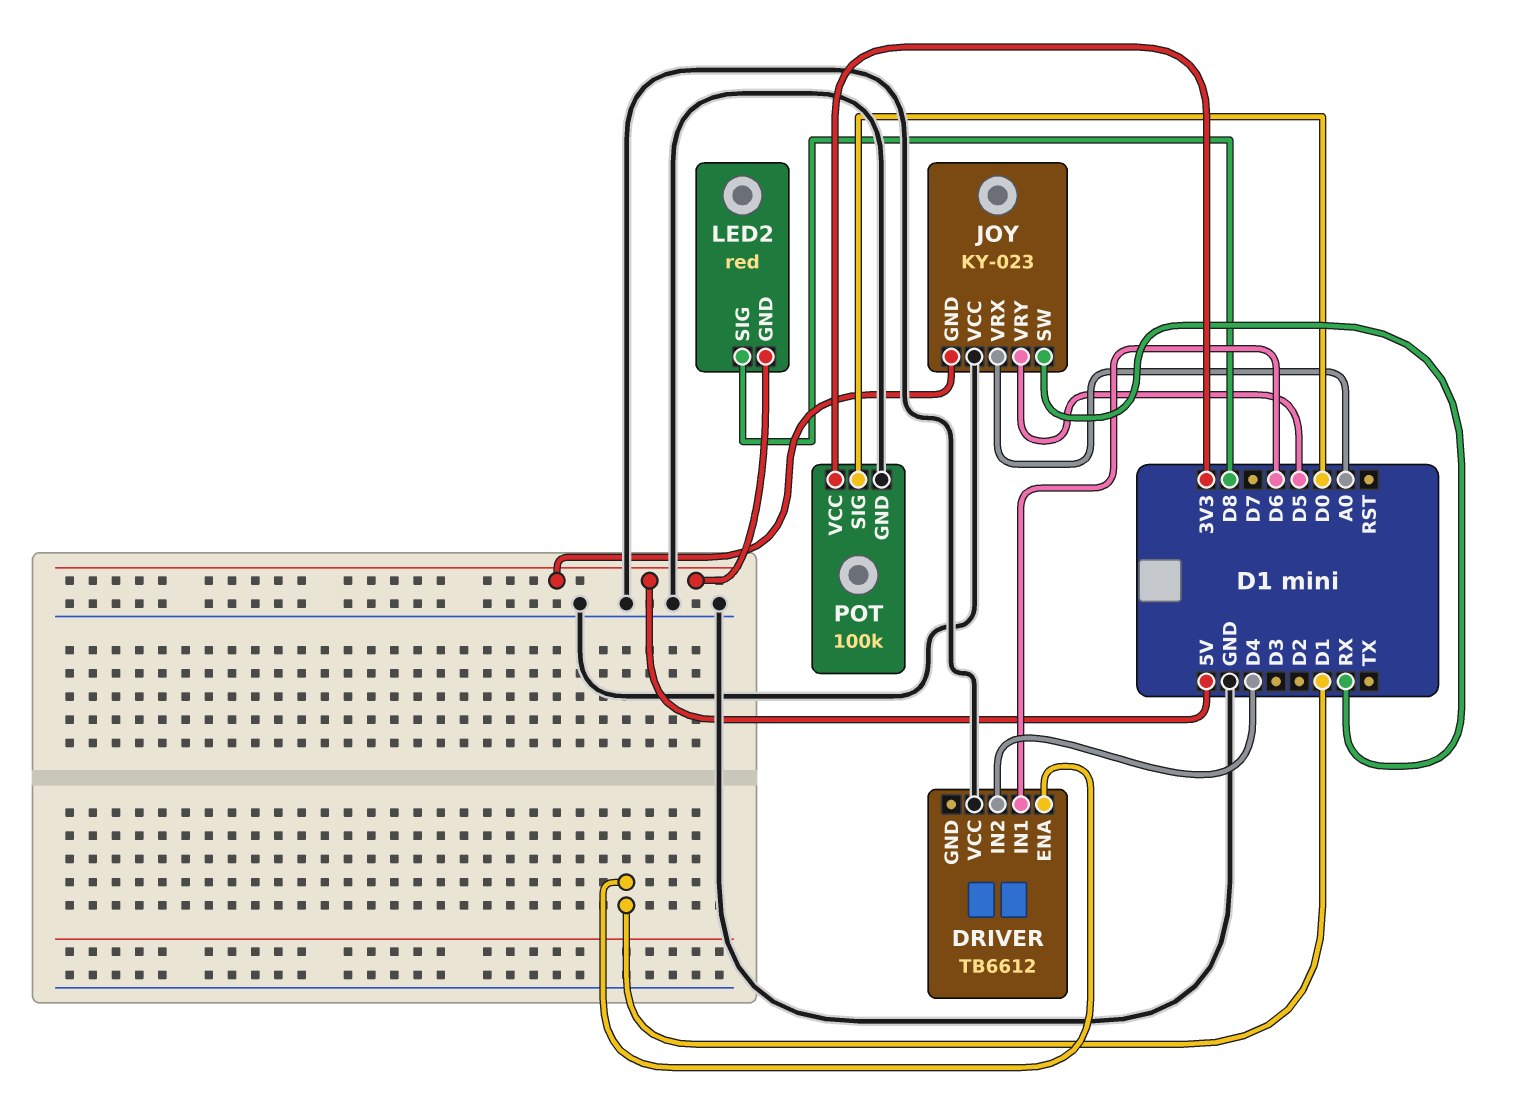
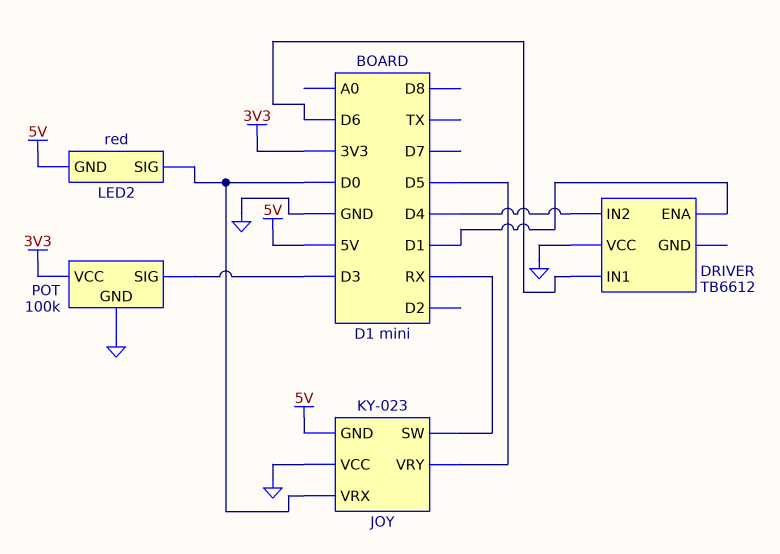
JOY pin VRX: A0 -> D0
LED2 pin SIG: D8 -> D0
POT pin SIG: D0 -> D3

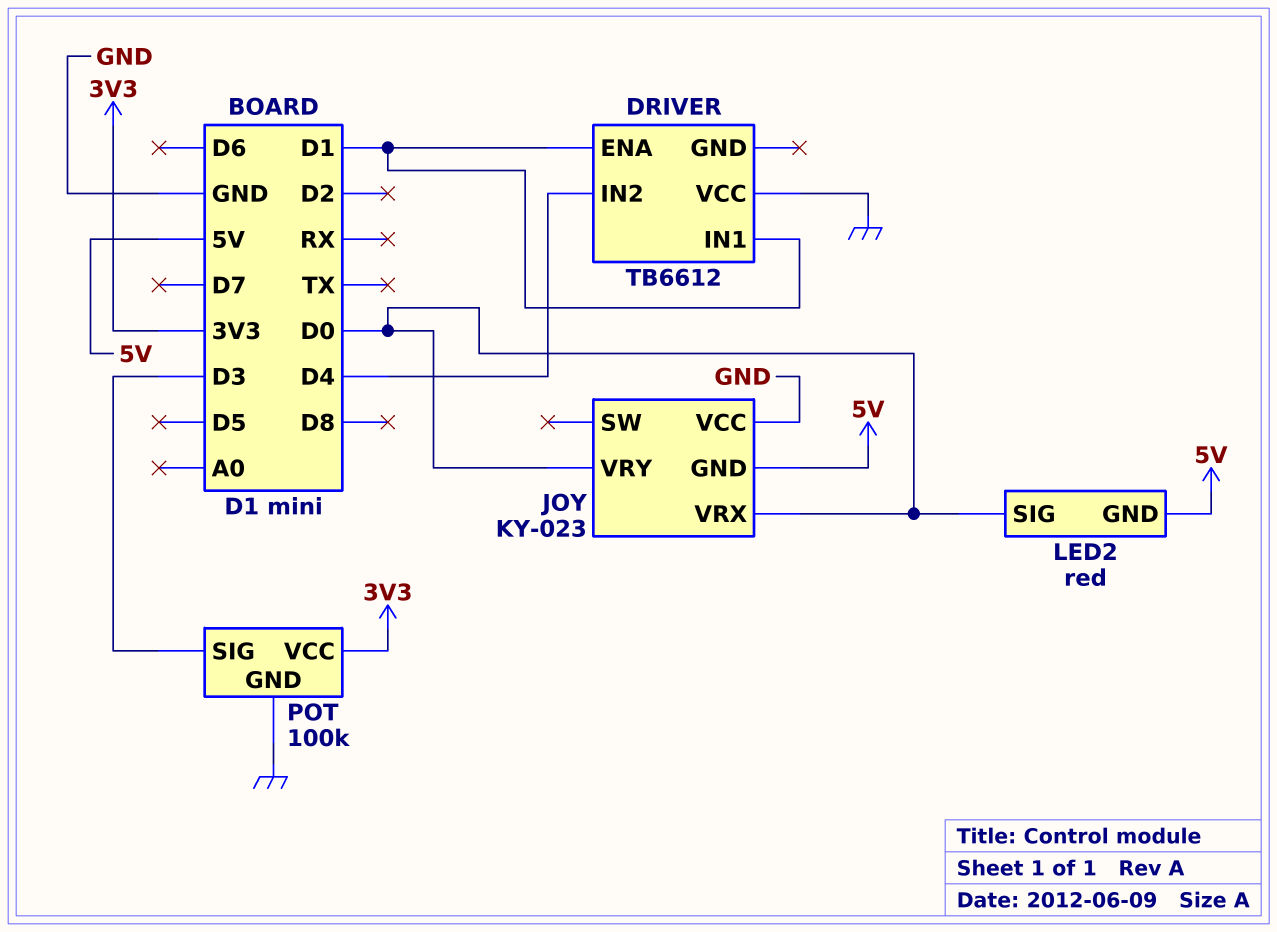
DRIVER pin IN1: D6 -> D1
JOY pin SW: RX -> none
JOY pin VRY: D5 -> D0

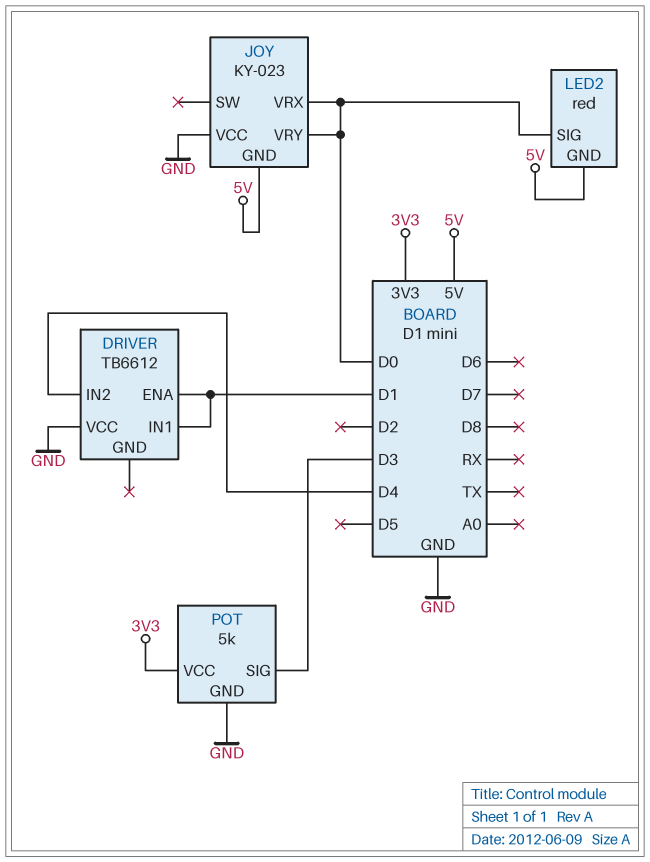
POT: 100k -> 5k

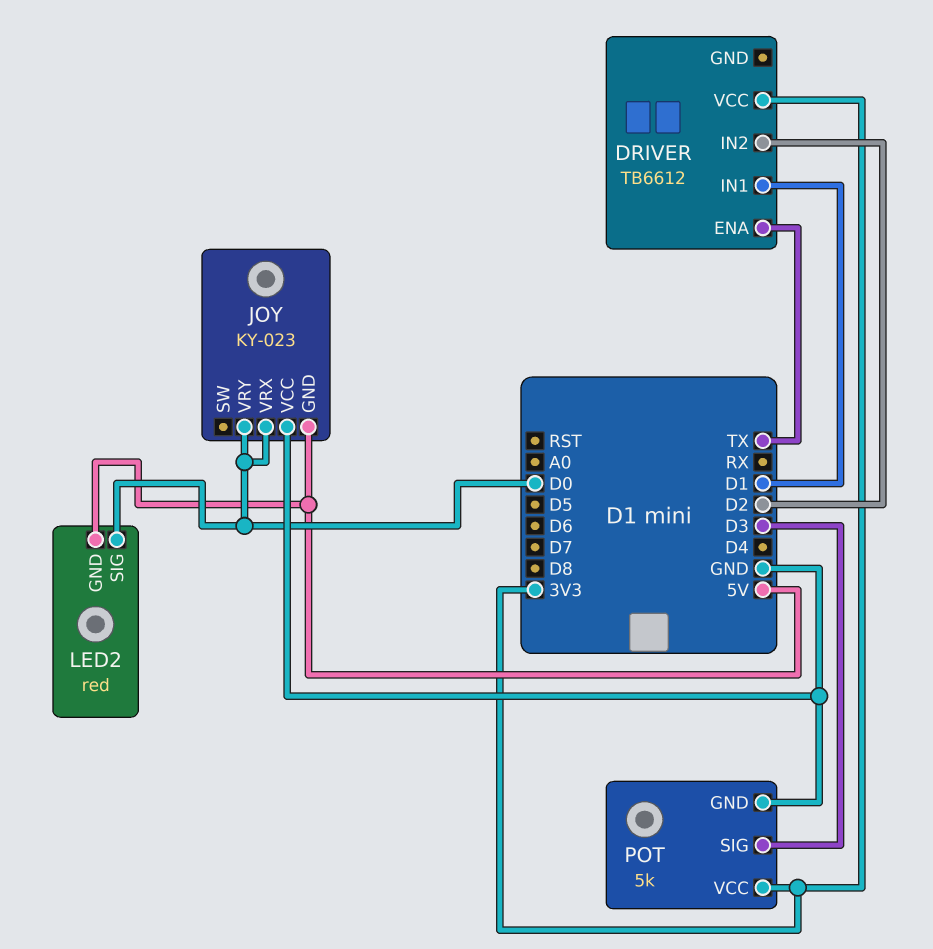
DRIVER pin ENA: D1 -> TX
DRIVER pin IN2: D4 -> D2
DRIVER pin VCC: GND -> 3V3

